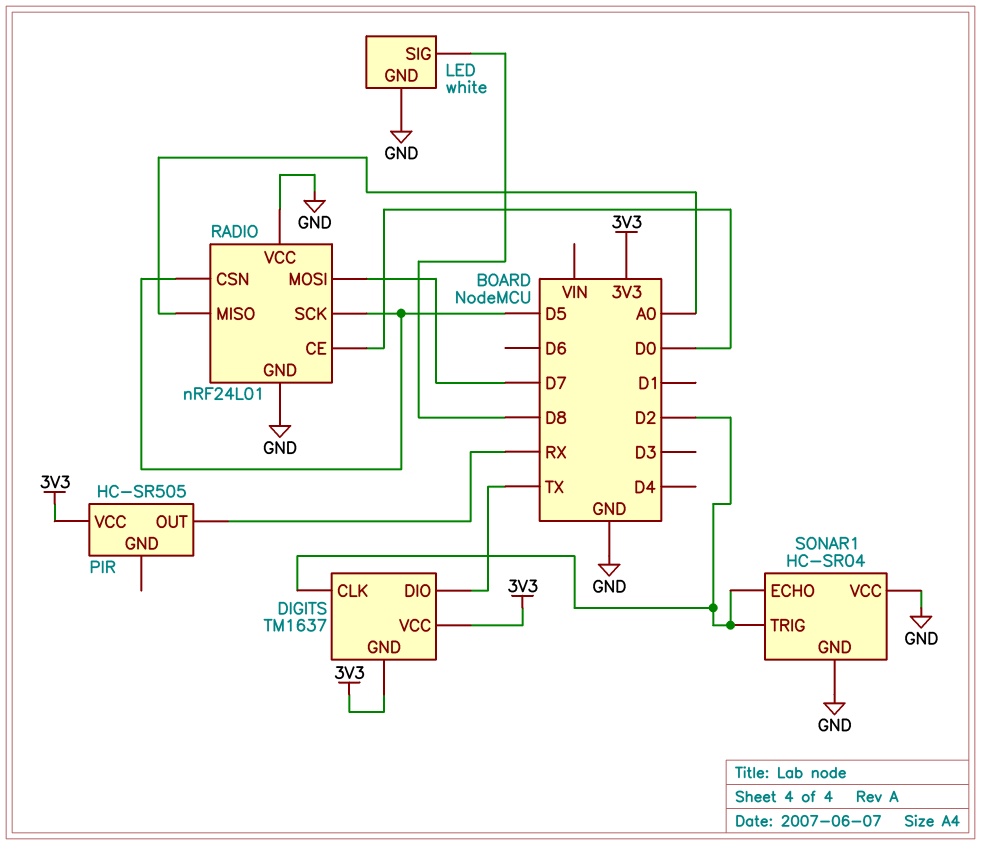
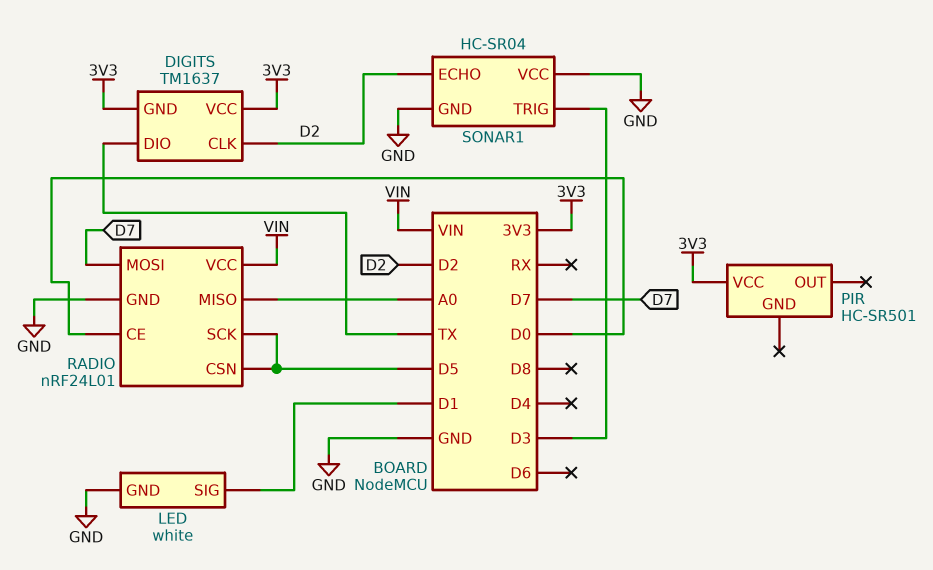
LED pin SIG: D8 -> D1
PIR: HC-SR505 -> HC-SR501
PIR pin OUT: RX -> none
RADIO pin VCC: GND -> VIN
SONAR1 pin TRIG: D2 -> D3

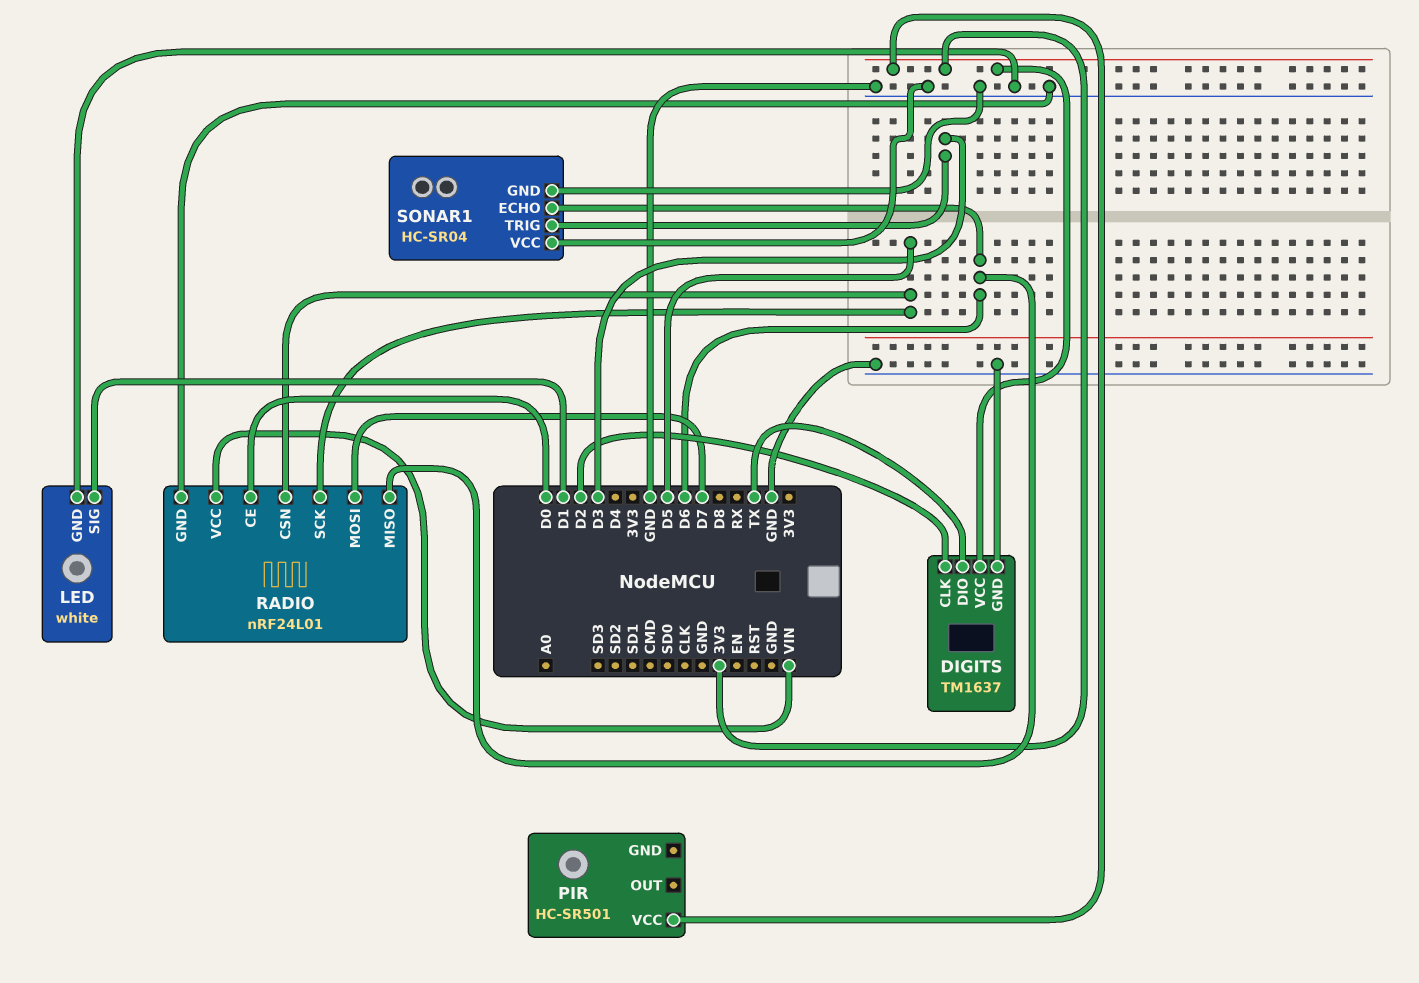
DIGITS pin GND: 3V3 -> GND
RADIO pin MISO: A0 -> D6
SONAR1 pin ECHO: D2 -> D6

